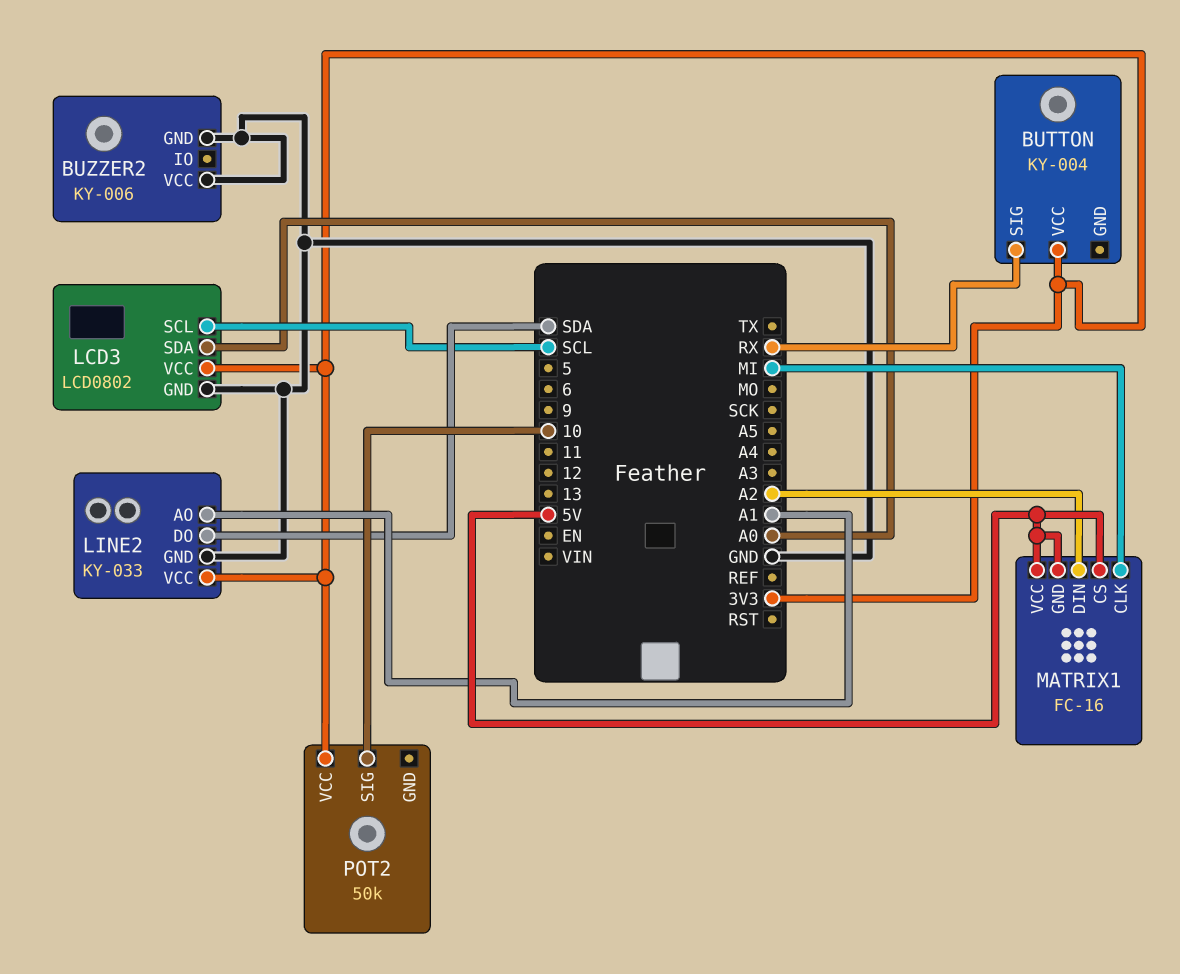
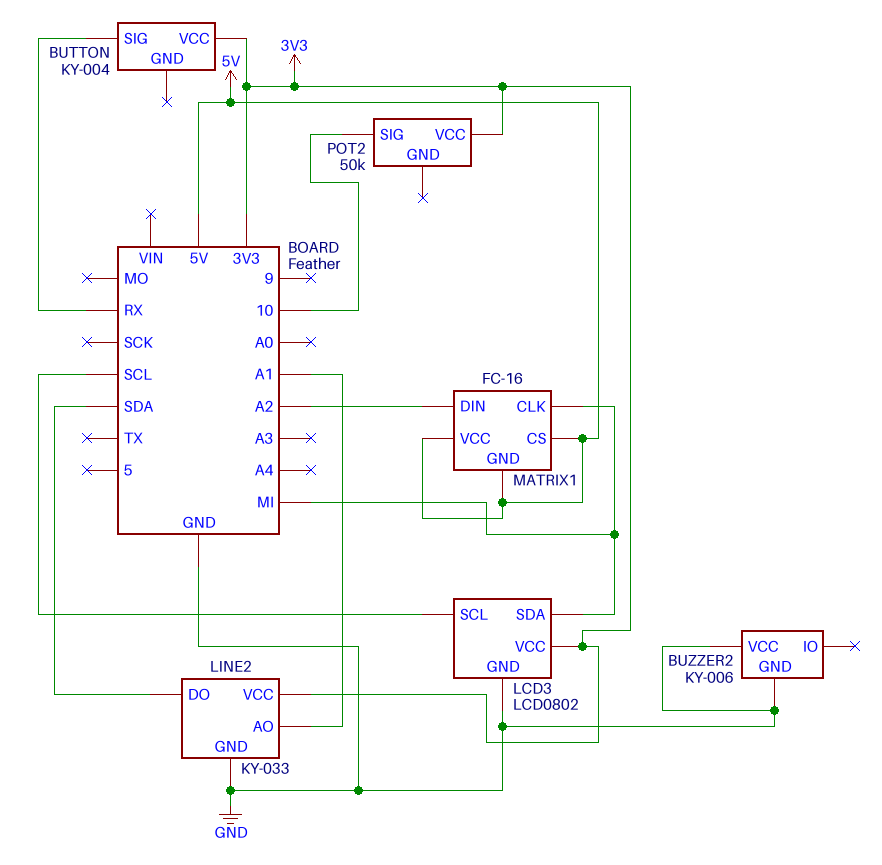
LCD3 pin SDA: A0 -> MI

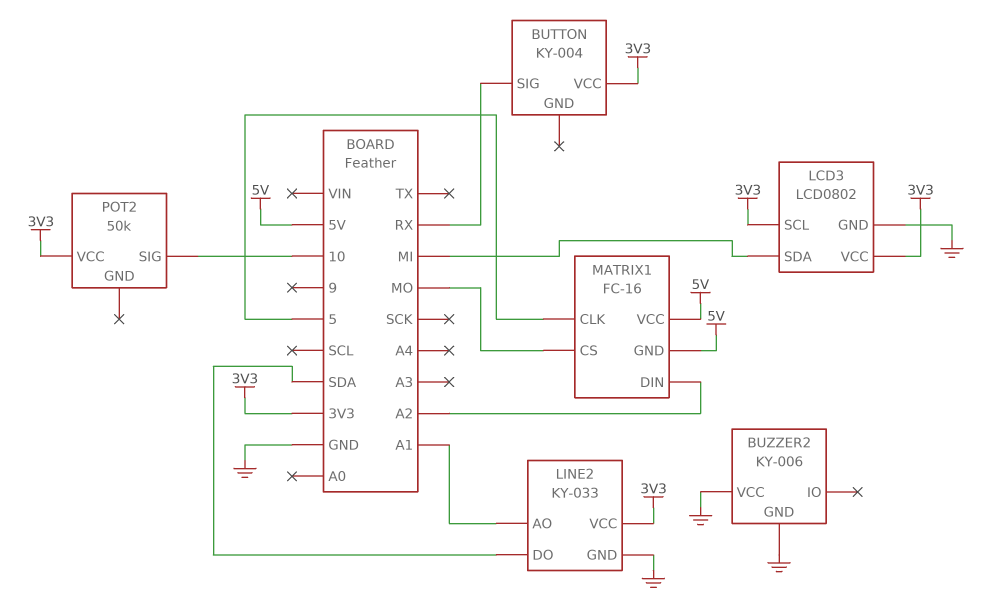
LCD3 pin SCL: SCL -> 3V3
MATRIX1 pin CLK: MI -> 5
MATRIX1 pin CS: 5V -> MO

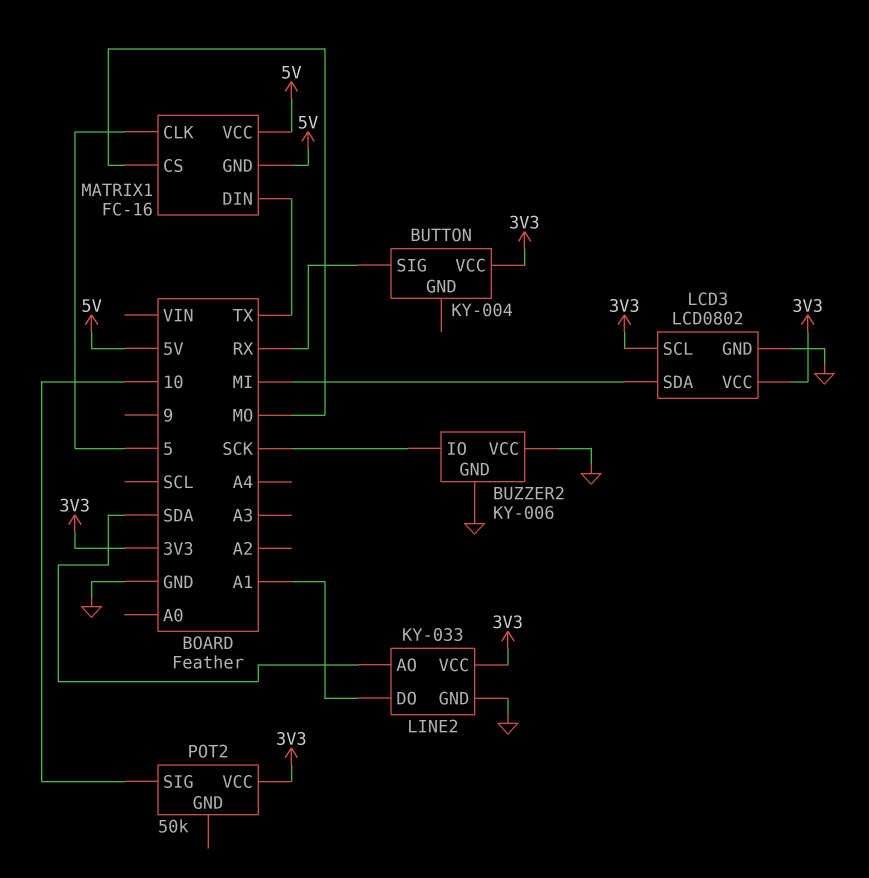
BUZZER2 pin IO: none -> SCK
LINE2 pin AO: A1 -> SDA
LINE2 pin DO: SDA -> A1
MATRIX1 pin DIN: A2 -> TX

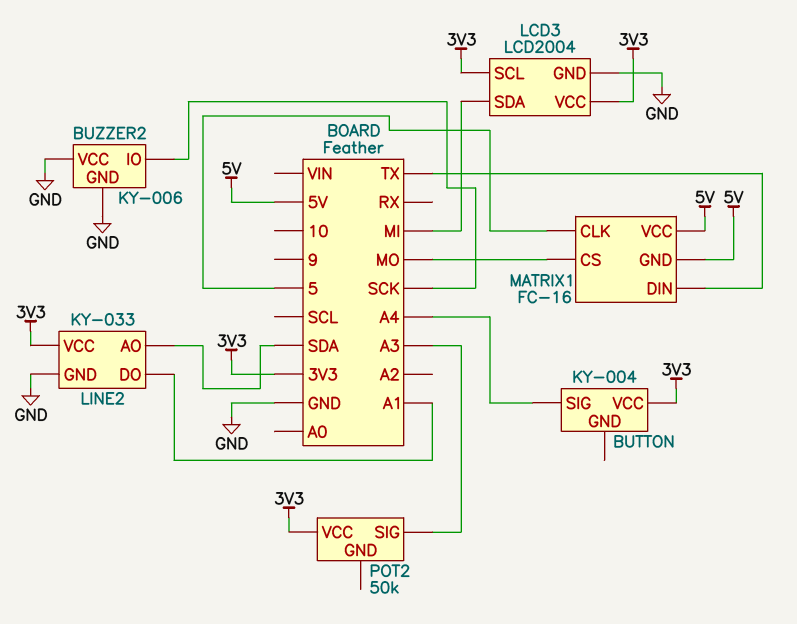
BUTTON pin SIG: RX -> A4
LCD3: LCD0802 -> LCD2004
POT2 pin SIG: 10 -> A3

